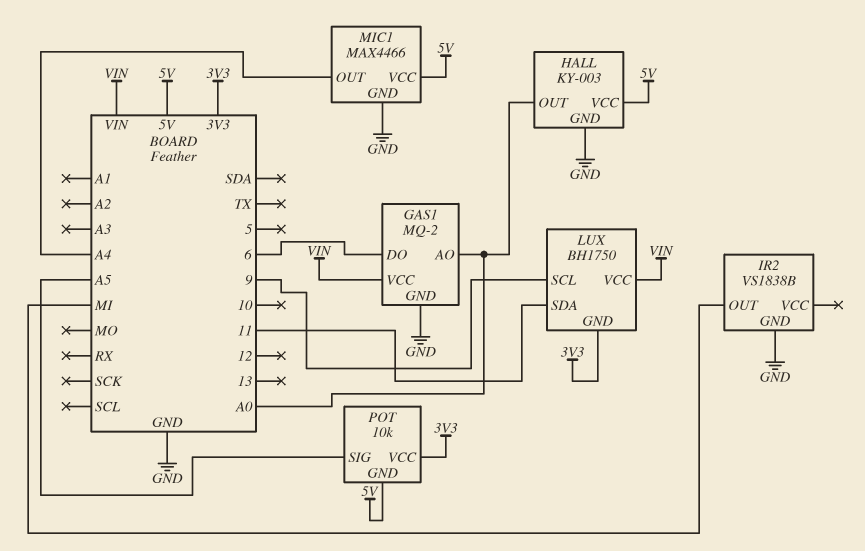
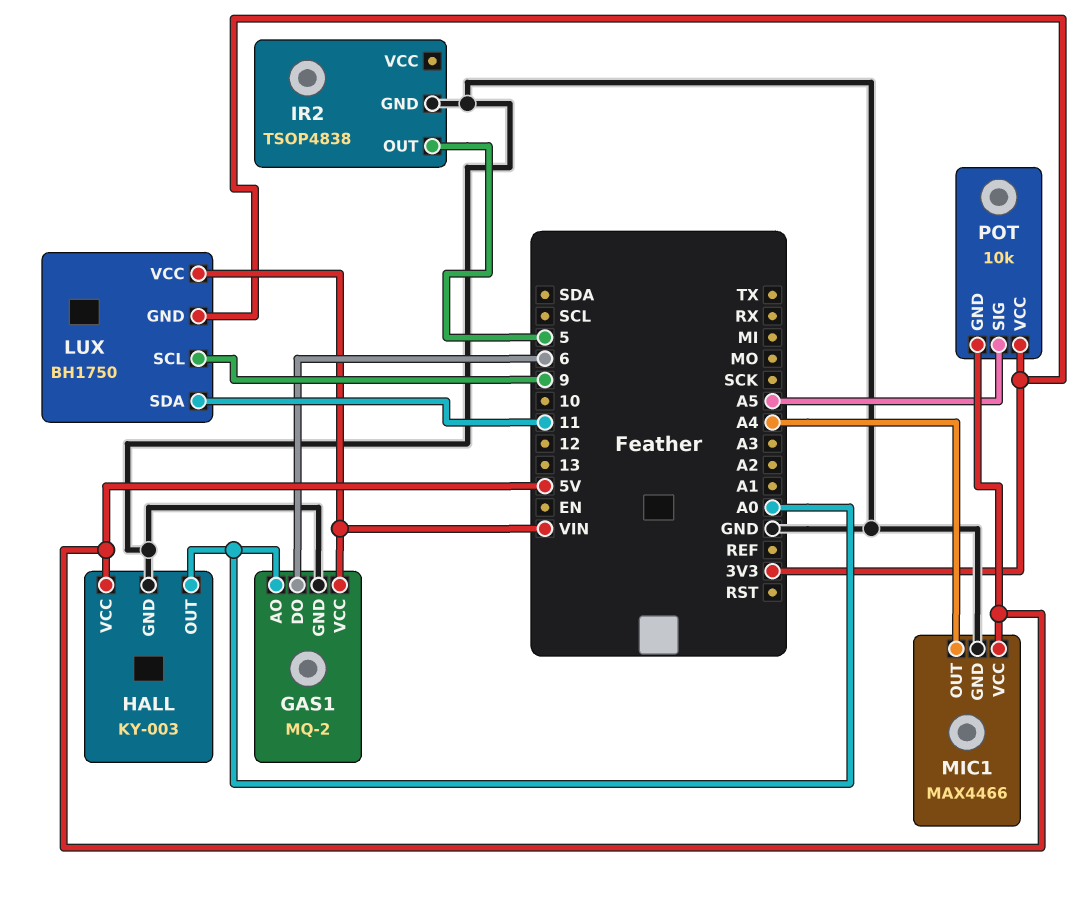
IR2: VS1838B -> TSOP4838
IR2 pin OUT: MI -> 5

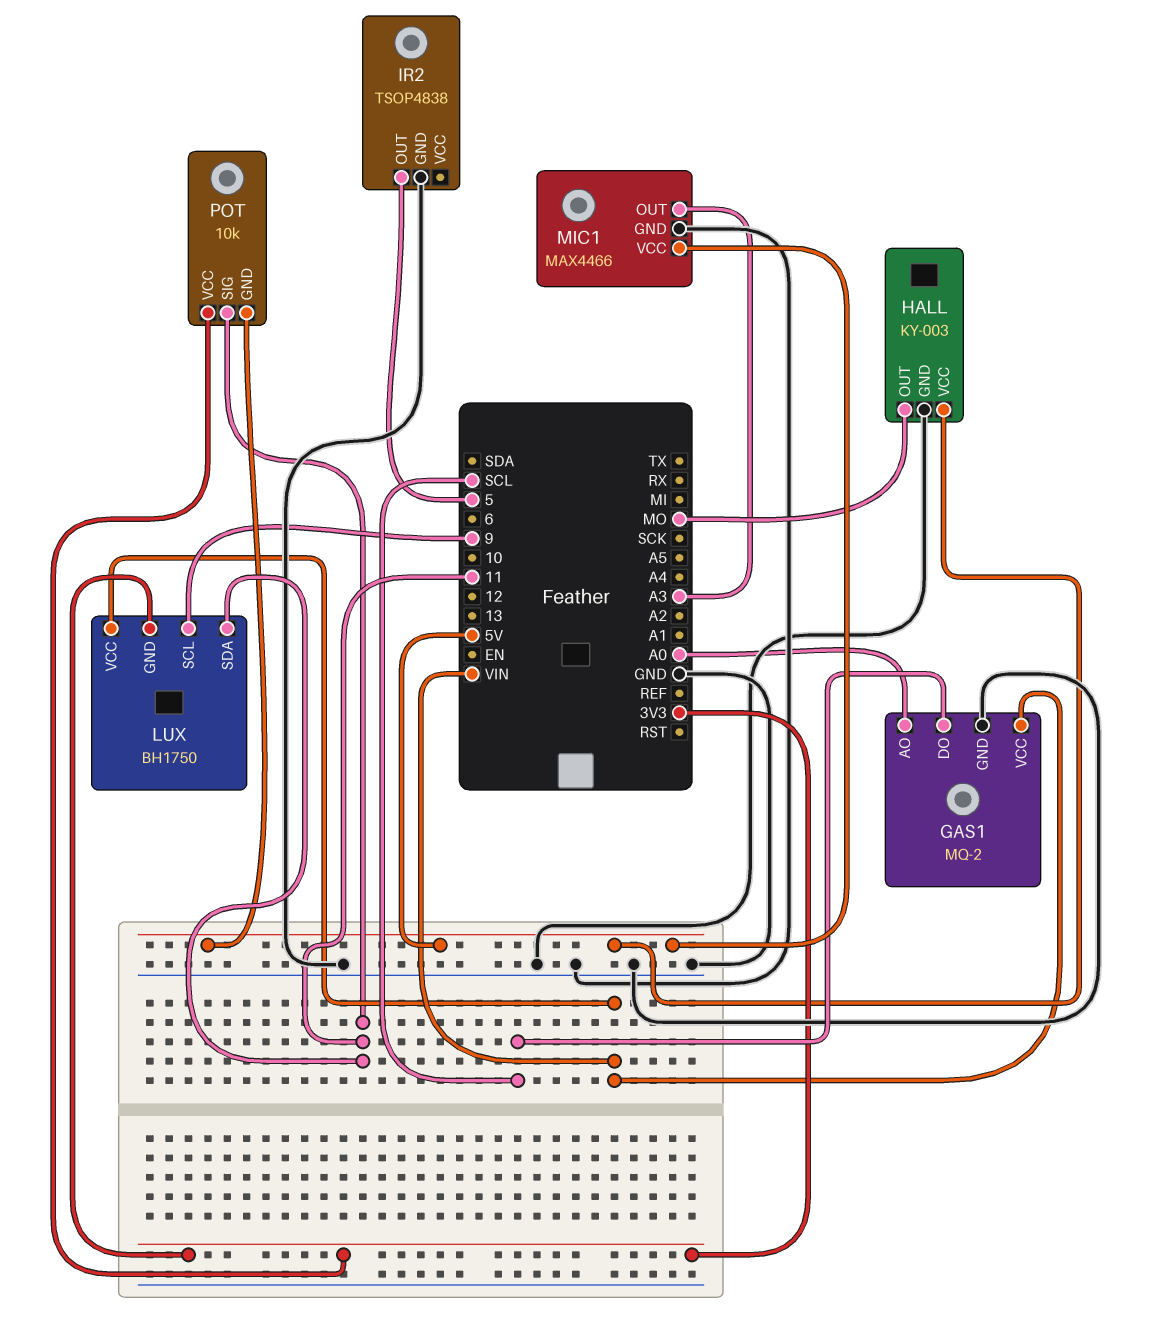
GAS1 pin DO: 6 -> SCL
HALL pin OUT: A0 -> MO
MIC1 pin OUT: A4 -> A3
POT pin SIG: A5 -> 11

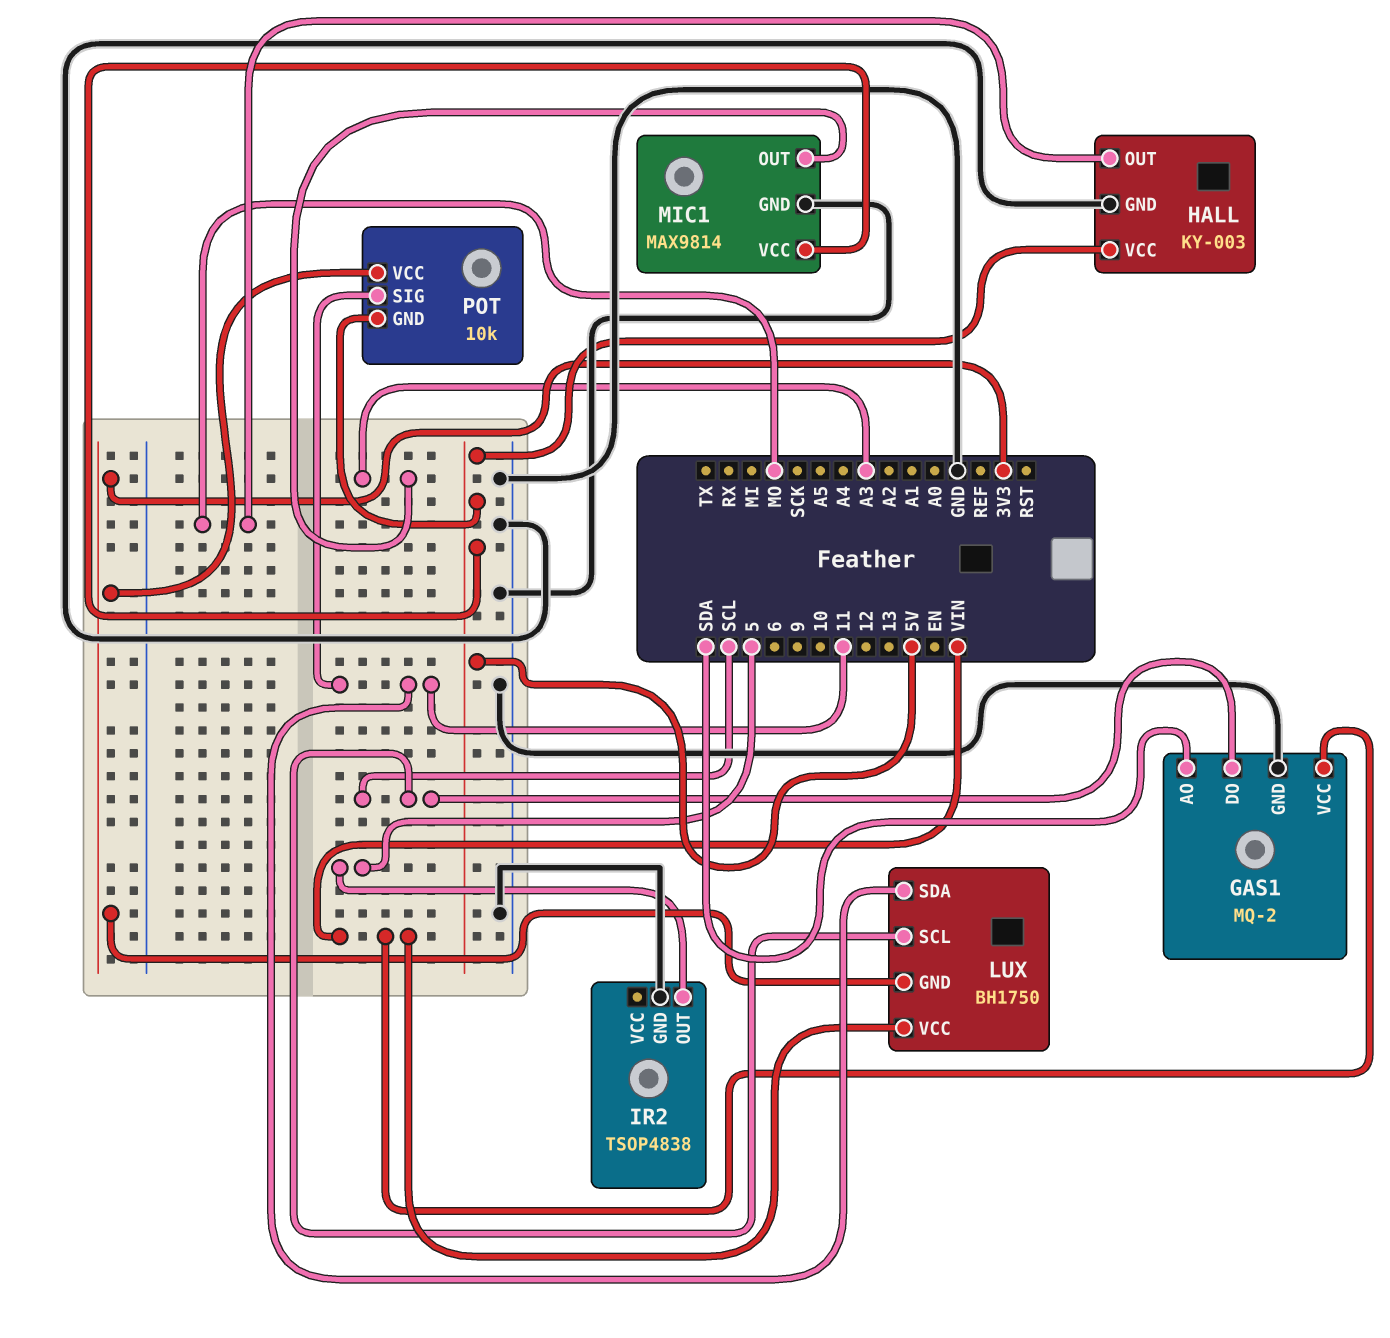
GAS1 pin AO: A0 -> SDA
LUX pin SCL: 9 -> SCL
MIC1: MAX4466 -> MAX9814

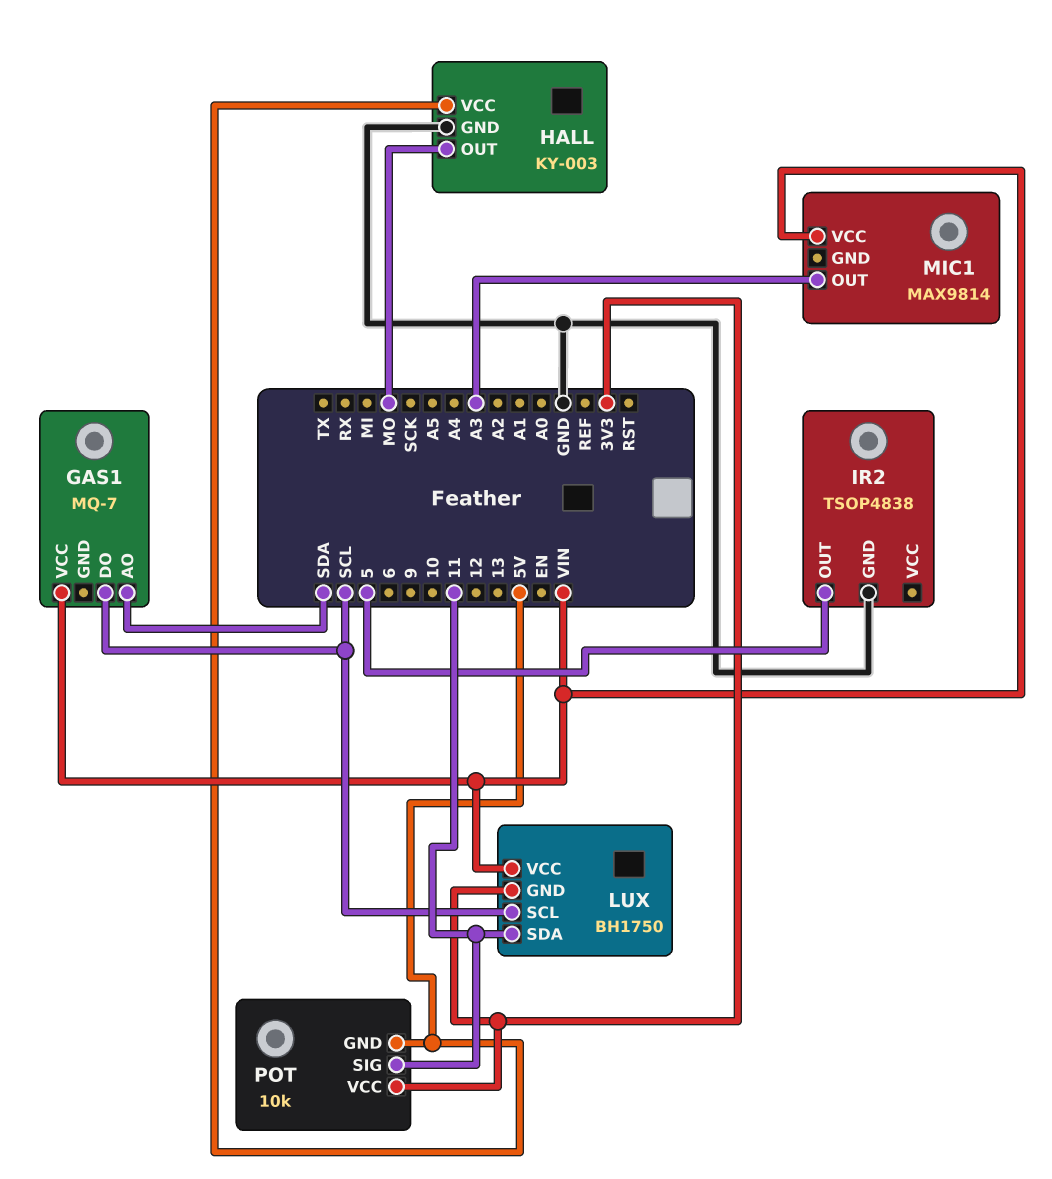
GAS1: MQ-2 -> MQ-7
GAS1 pin GND: GND -> none
MIC1 pin GND: GND -> none
MIC1 pin VCC: 5V -> VIN

